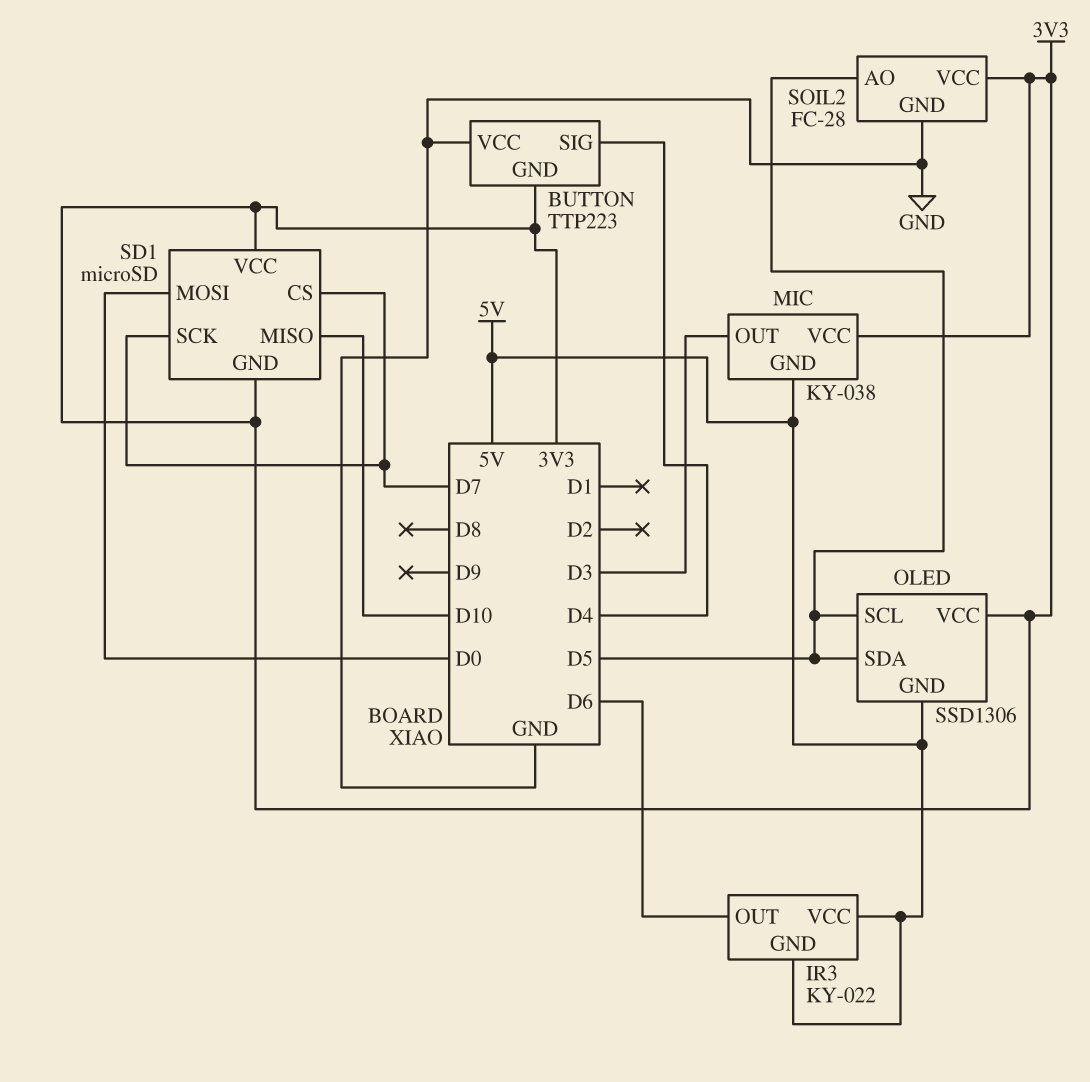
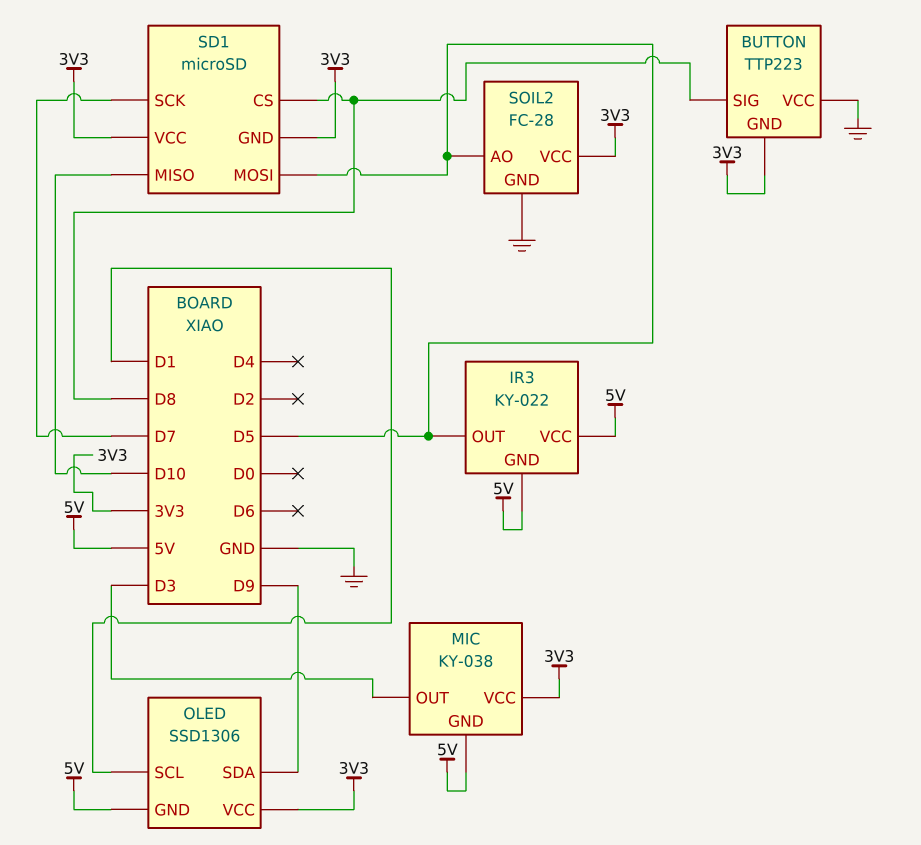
BUTTON pin SIG: D4 -> D8
IR3 pin OUT: D6 -> D5
OLED pin SCL: D5 -> D1
OLED pin SDA: D5 -> D9
SD1 pin CS: D7 -> D8
SD1 pin MOSI: D0 -> D5

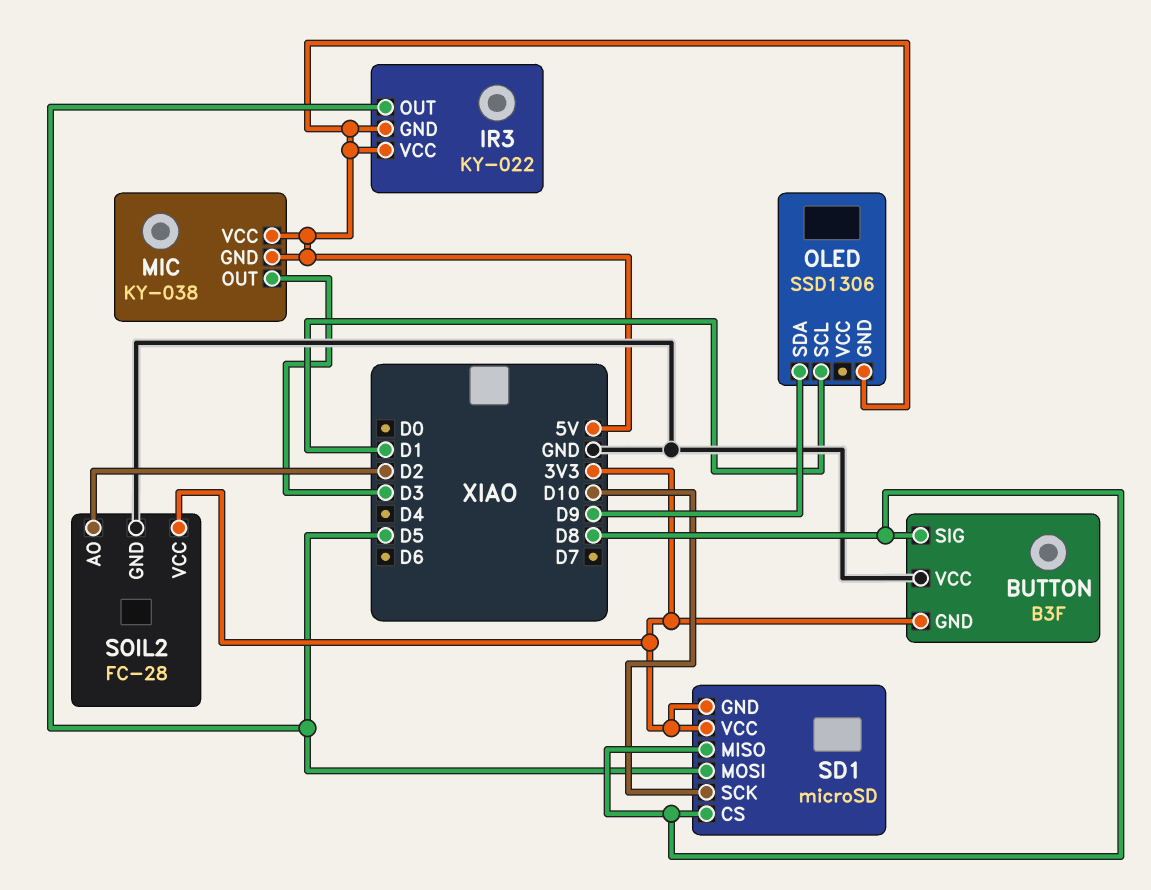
BUTTON: TTP223 -> B3F
MIC pin VCC: 3V3 -> 5V
OLED pin VCC: 3V3 -> none
SD1 pin MISO: D10 -> D8
SD1 pin SCK: D7 -> D10
SOIL2 pin AO: D5 -> D2

